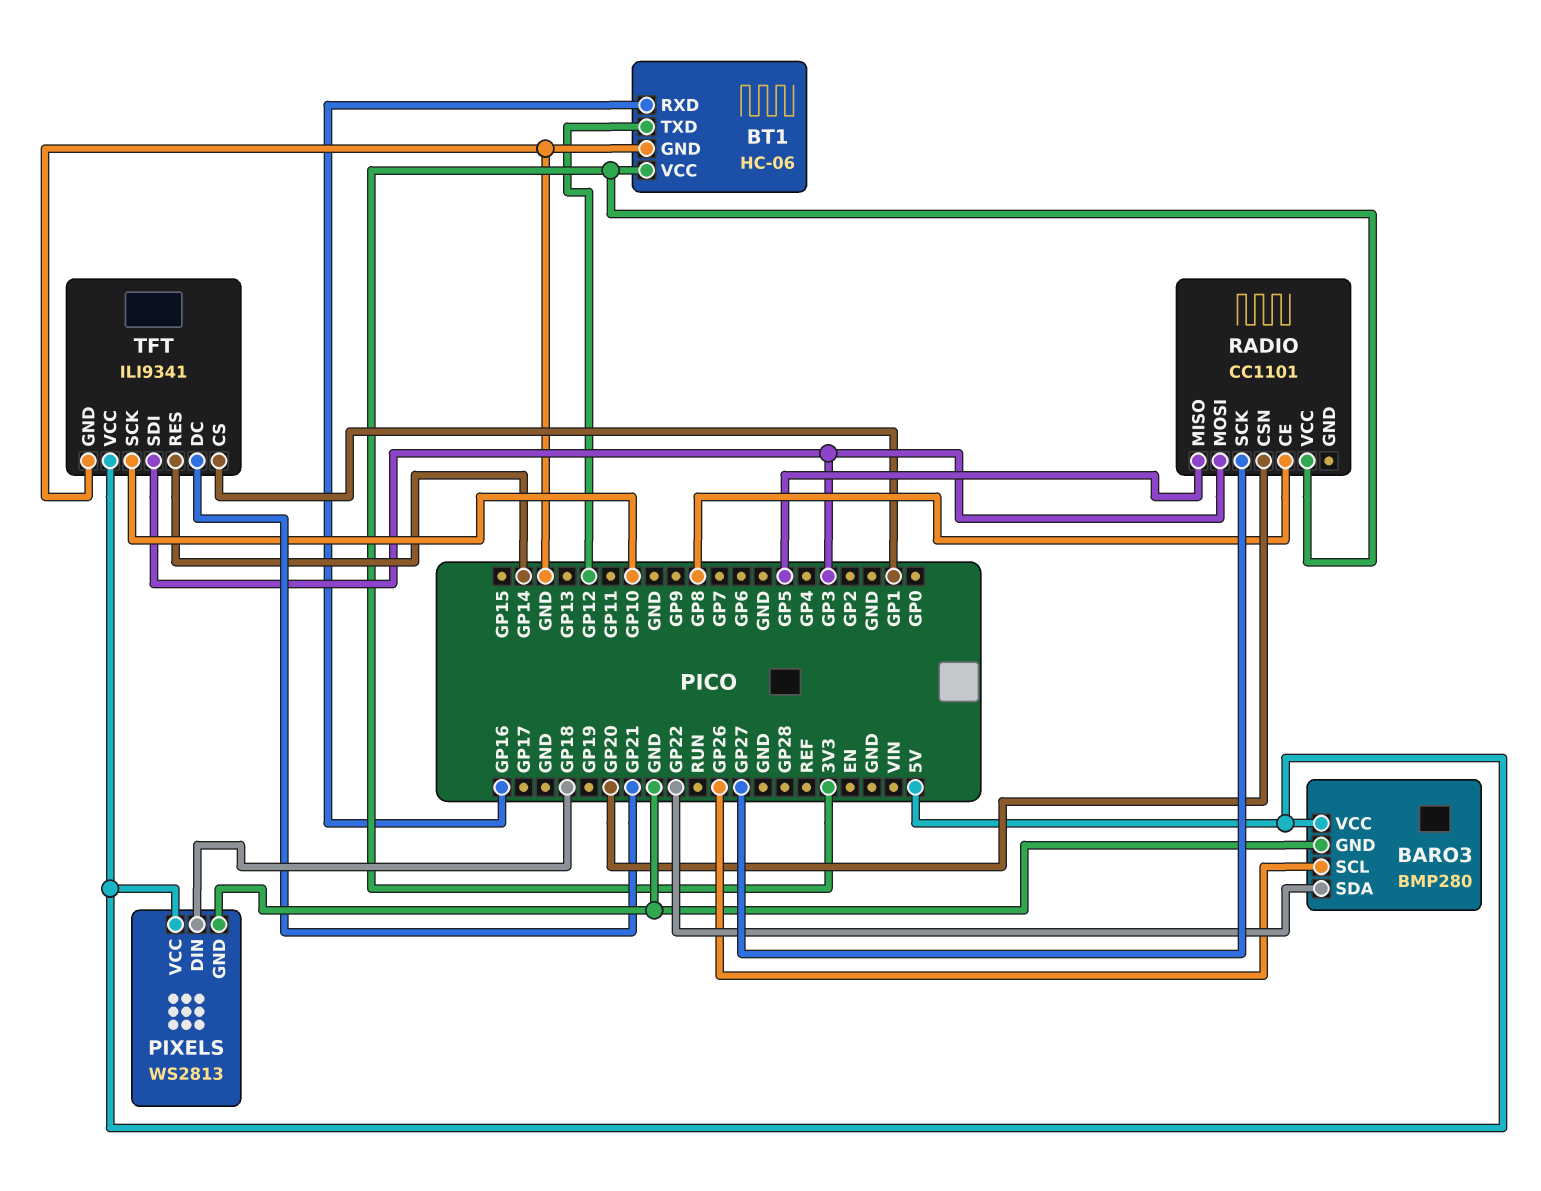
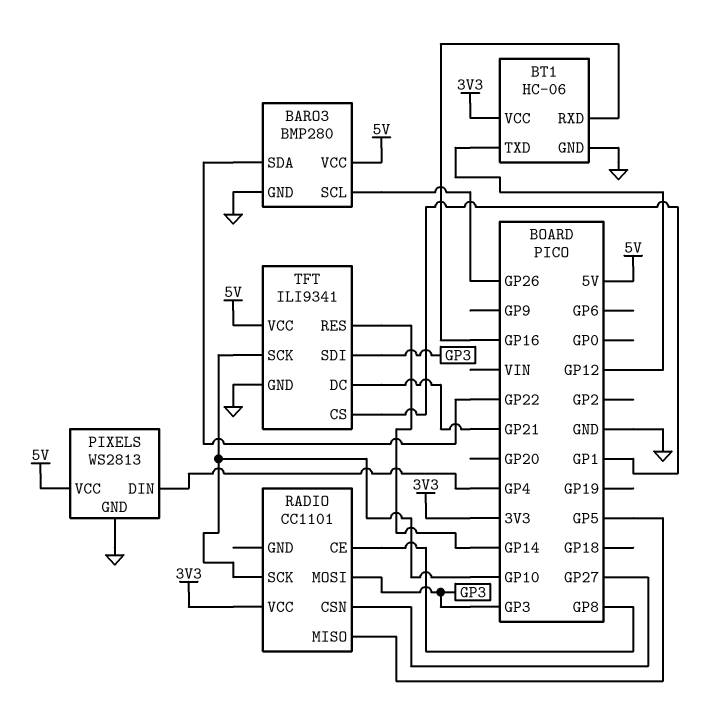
PIXELS pin DIN: GP18 -> GP4
RADIO pin CSN: GP20 -> GP27
RADIO pin SCK: GP27 -> GP10

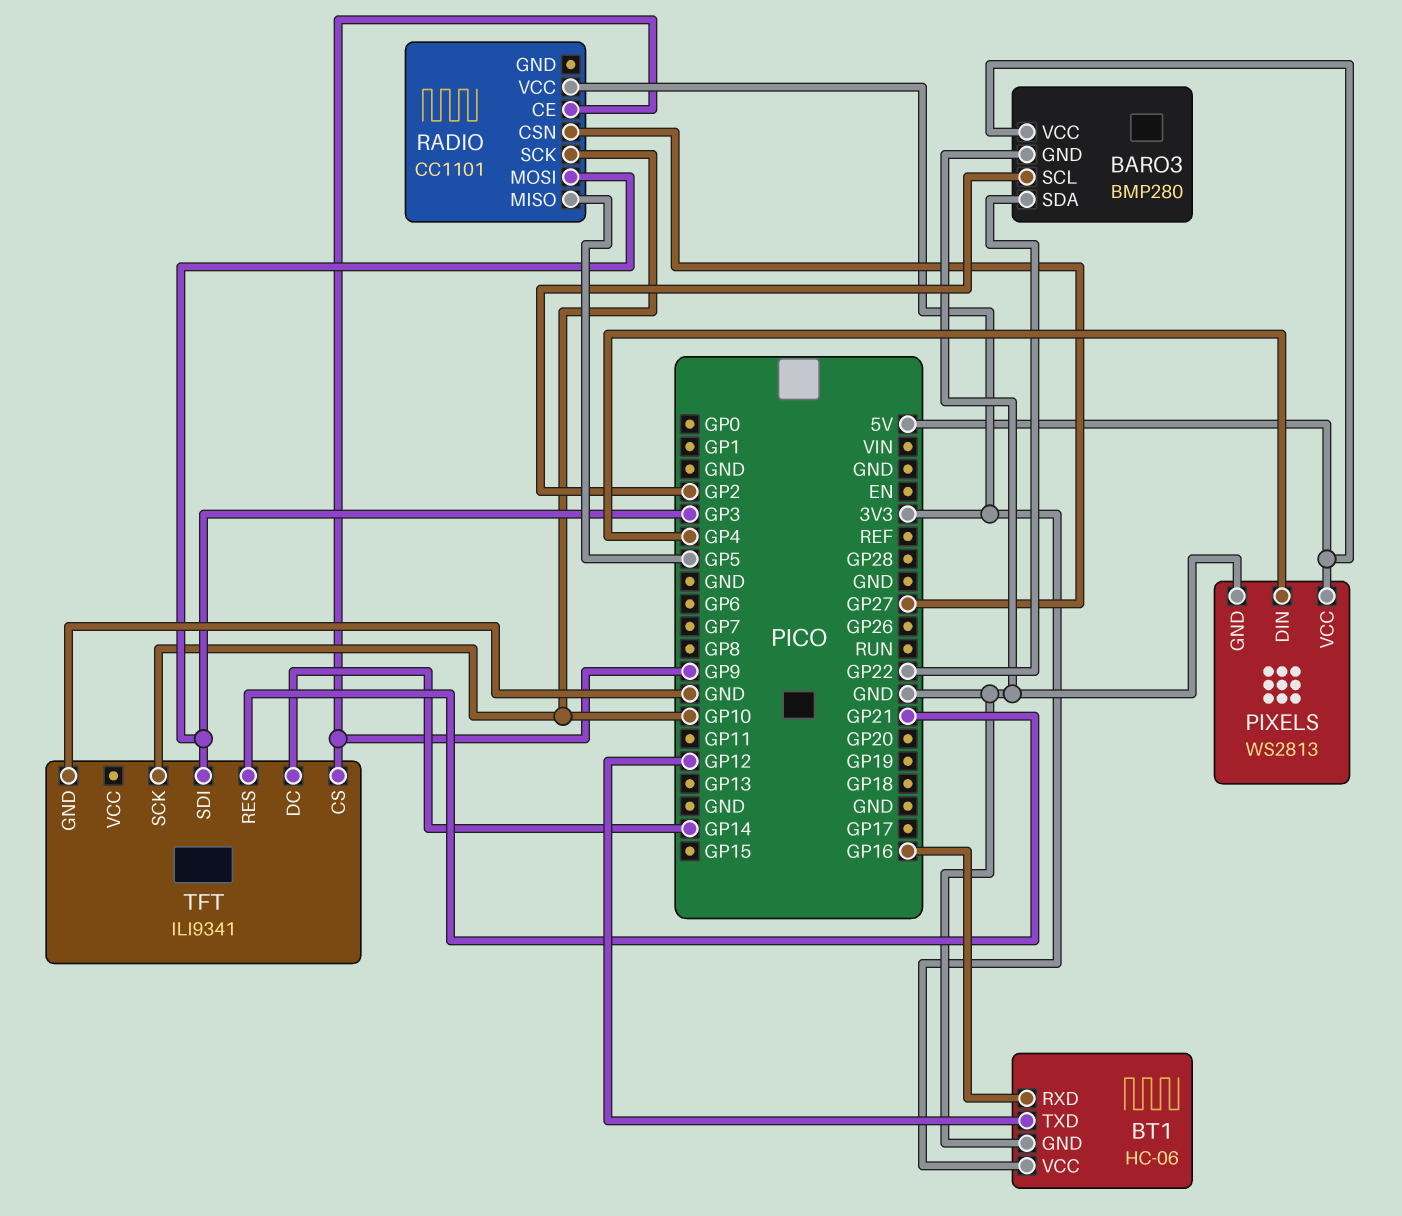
BARO3 pin SCL: GP26 -> GP2
RADIO pin CE: GP8 -> GP9
TFT pin CS: GP1 -> GP9
TFT pin DC: GP21 -> GP14
TFT pin RES: GP14 -> GP21
TFT pin VCC: 5V -> none

